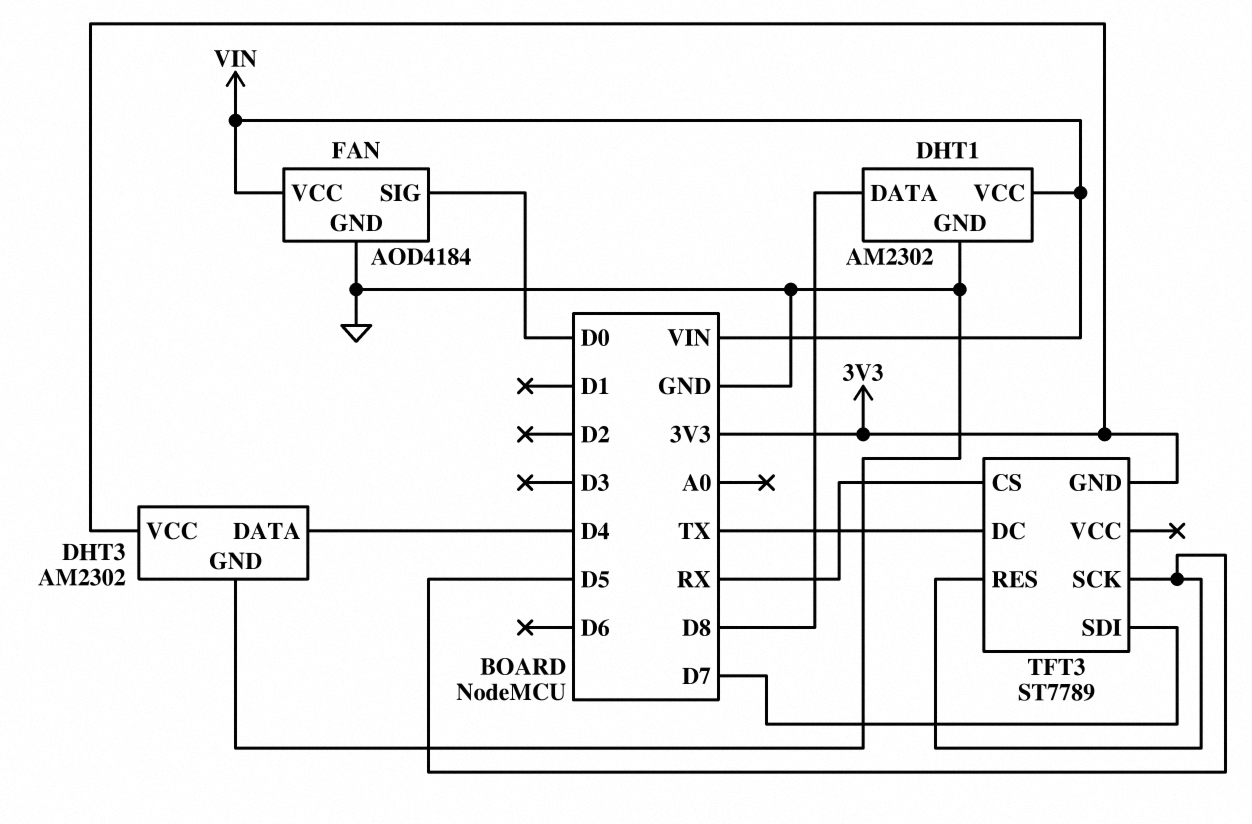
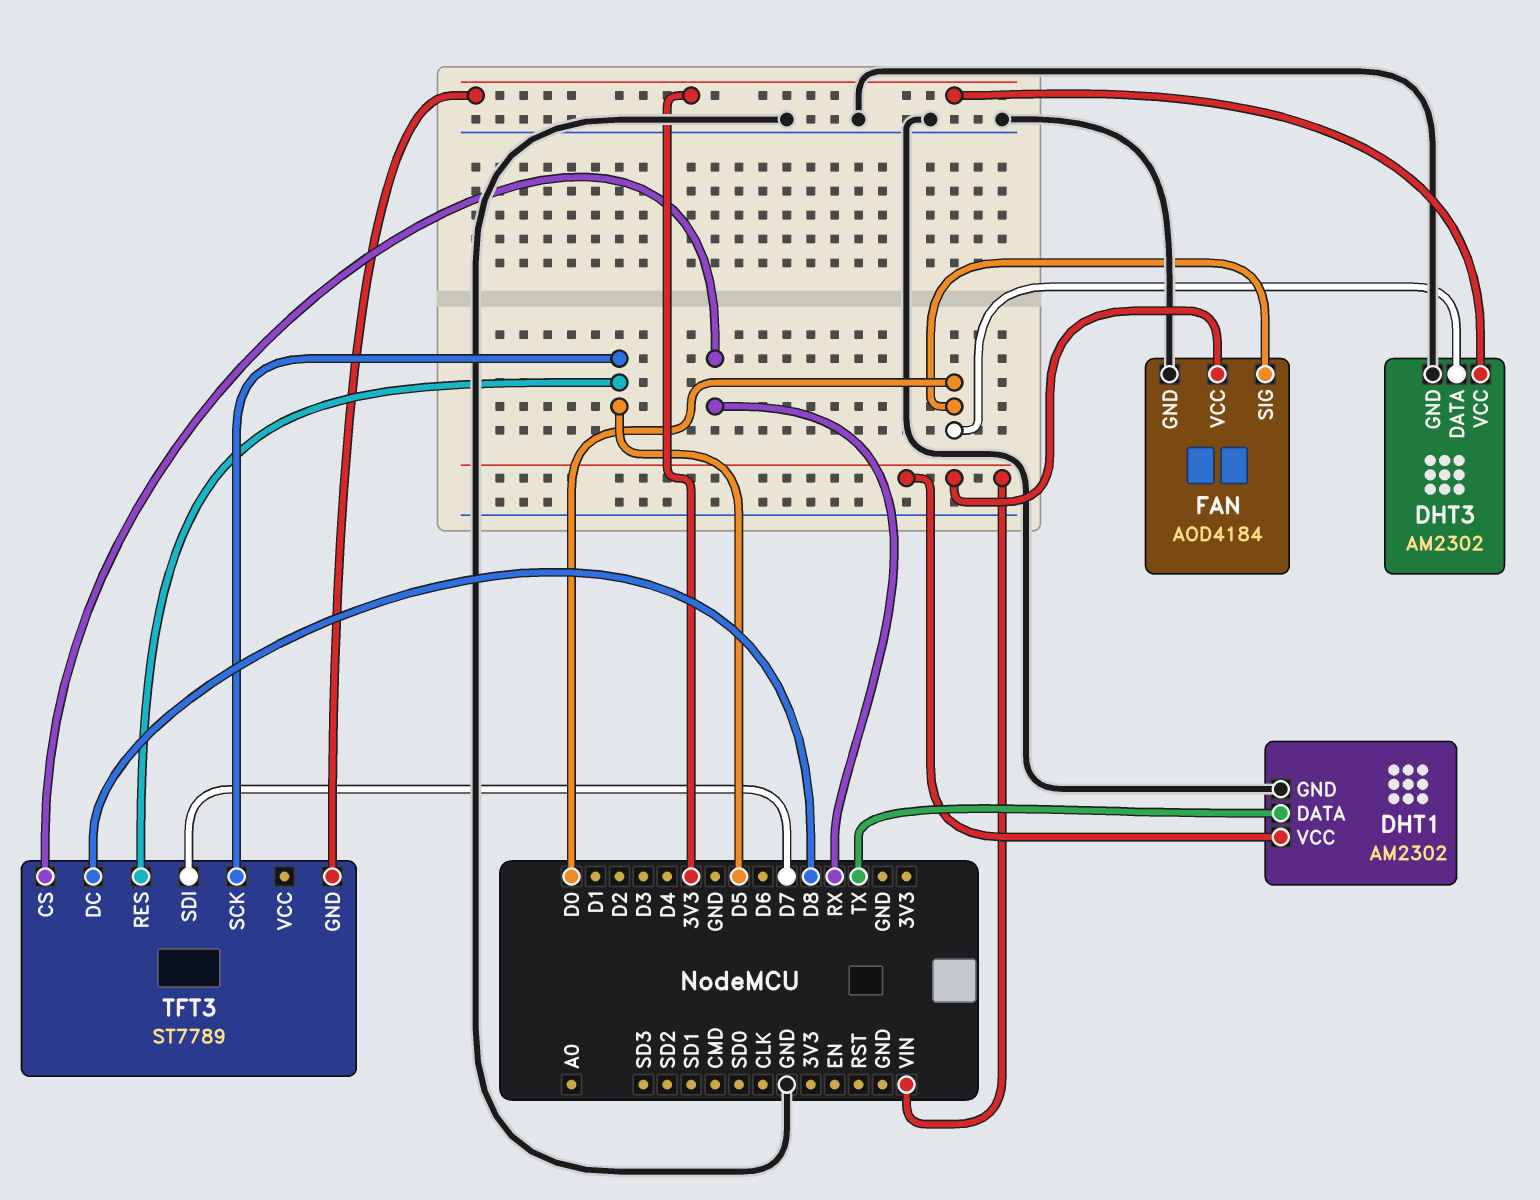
DHT1 pin DATA: D8 -> TX
DHT3 pin DATA: D4 -> D0
TFT3 pin DC: TX -> D8

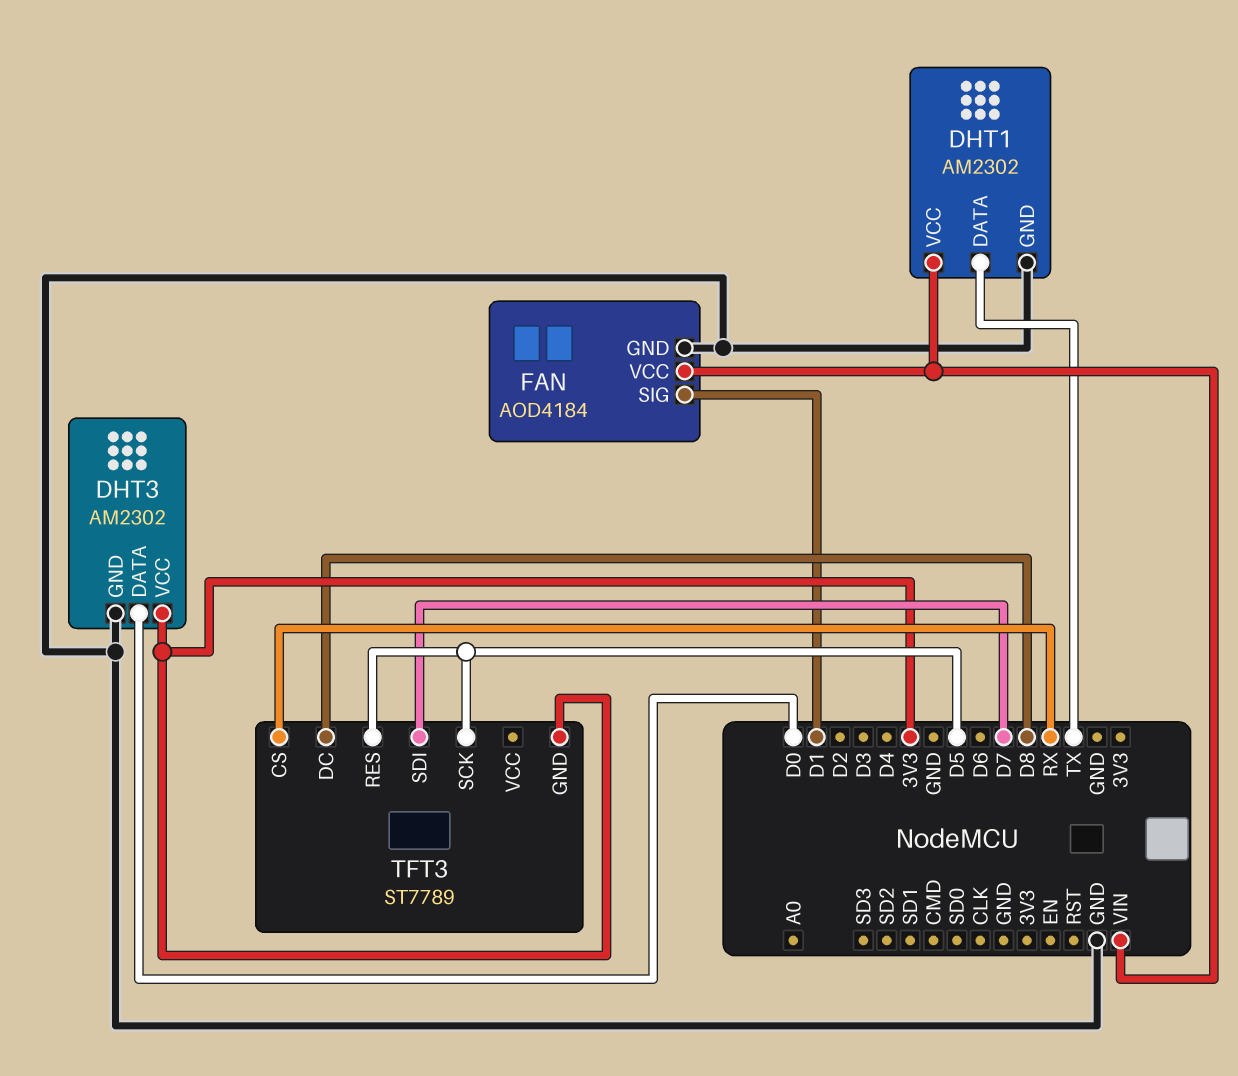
FAN pin SIG: D0 -> D1

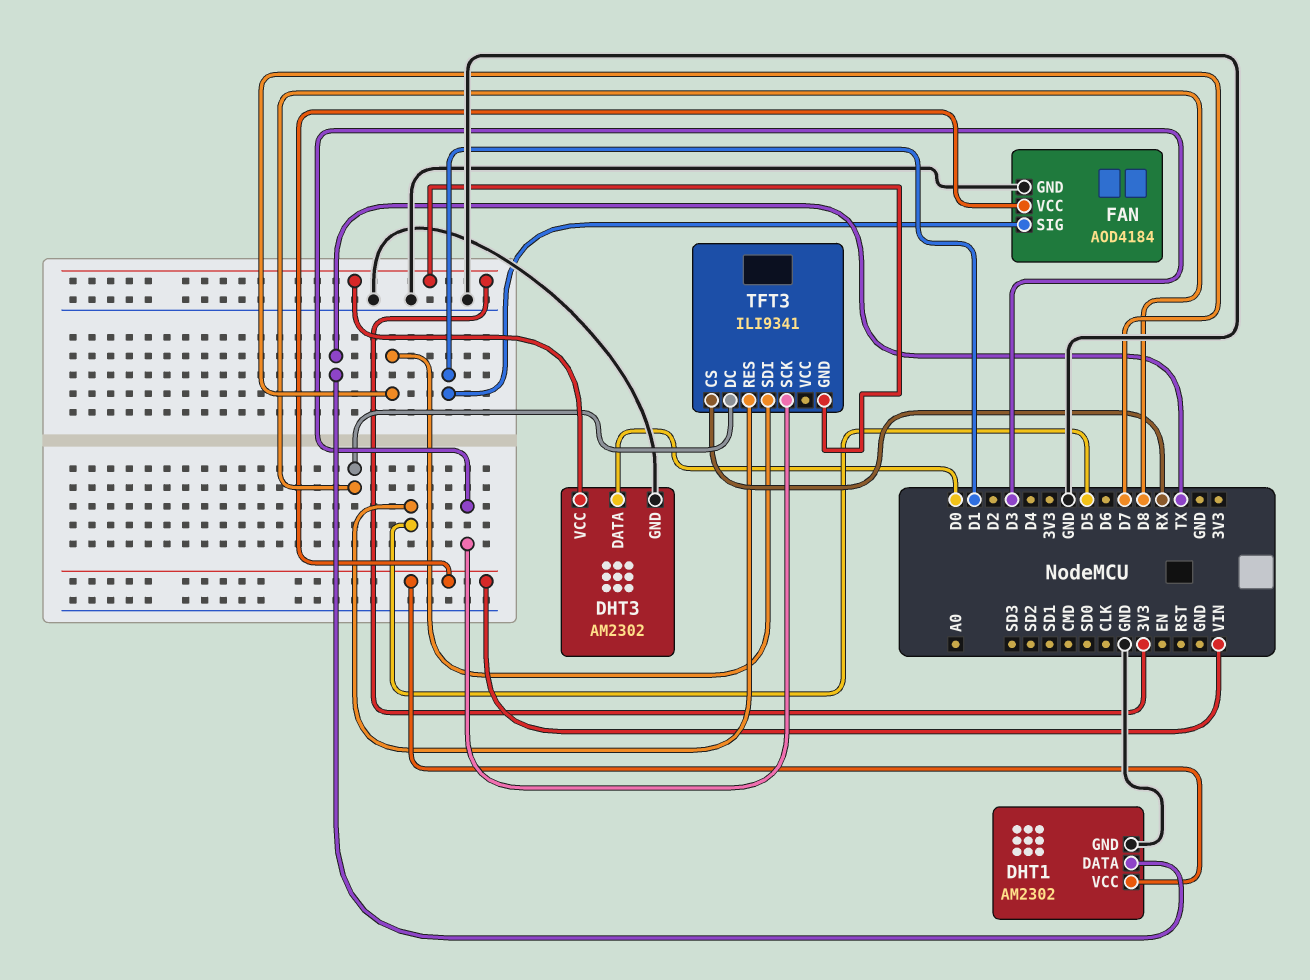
TFT3: ST7789 -> ILI9341
TFT3 pin SCK: D5 -> D3

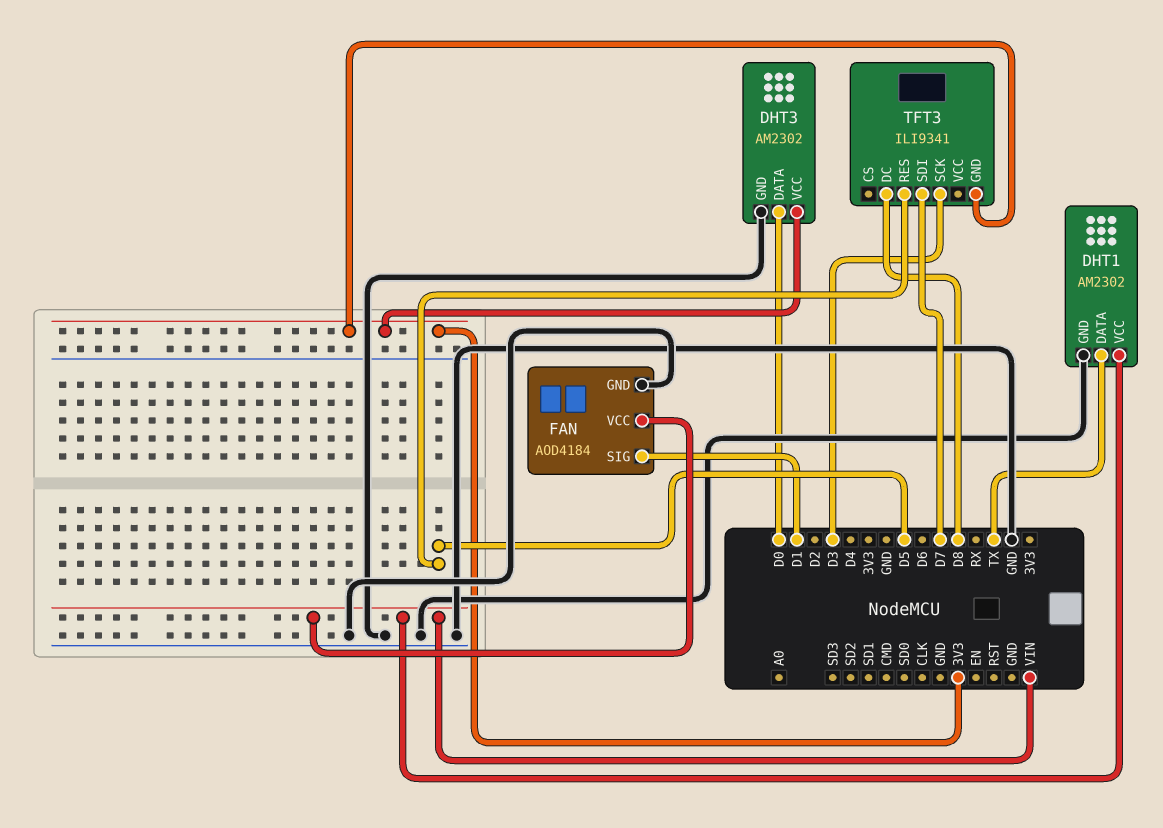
TFT3 pin CS: RX -> none

